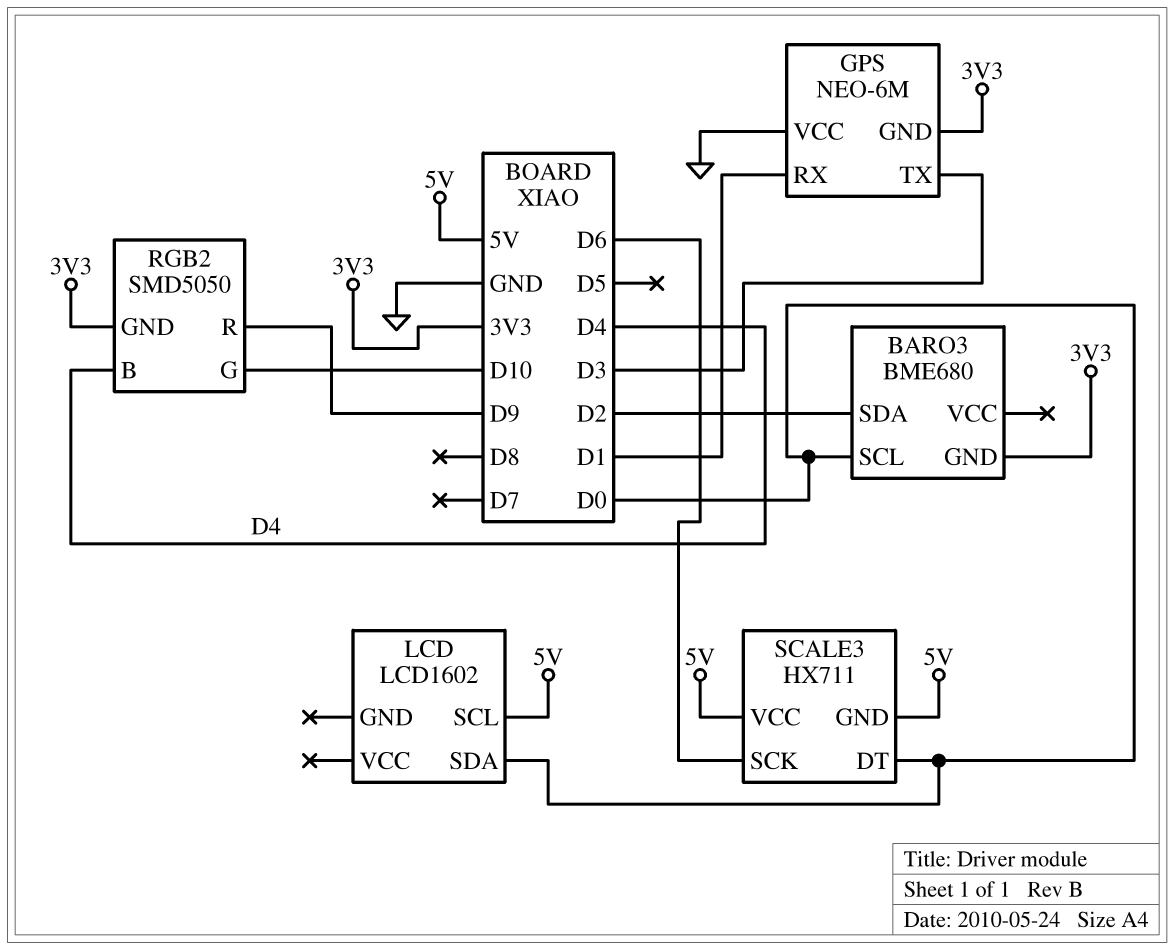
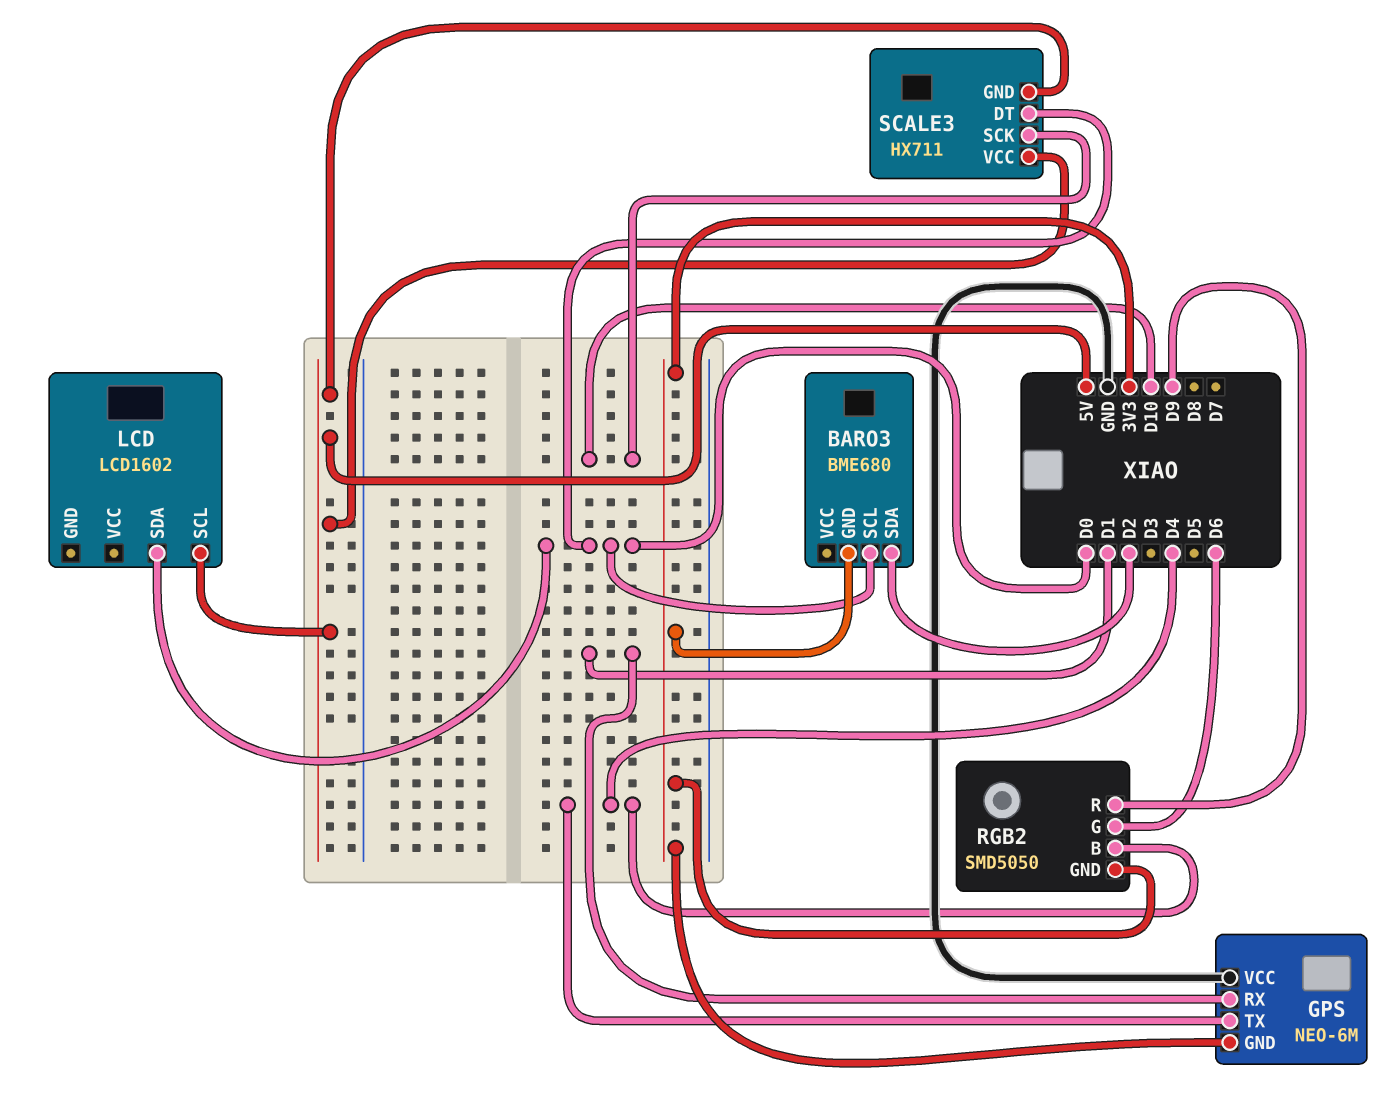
GPS pin TX: D3 -> D4
RGB2 pin G: D10 -> D6
SCALE3 pin SCK: D6 -> D10

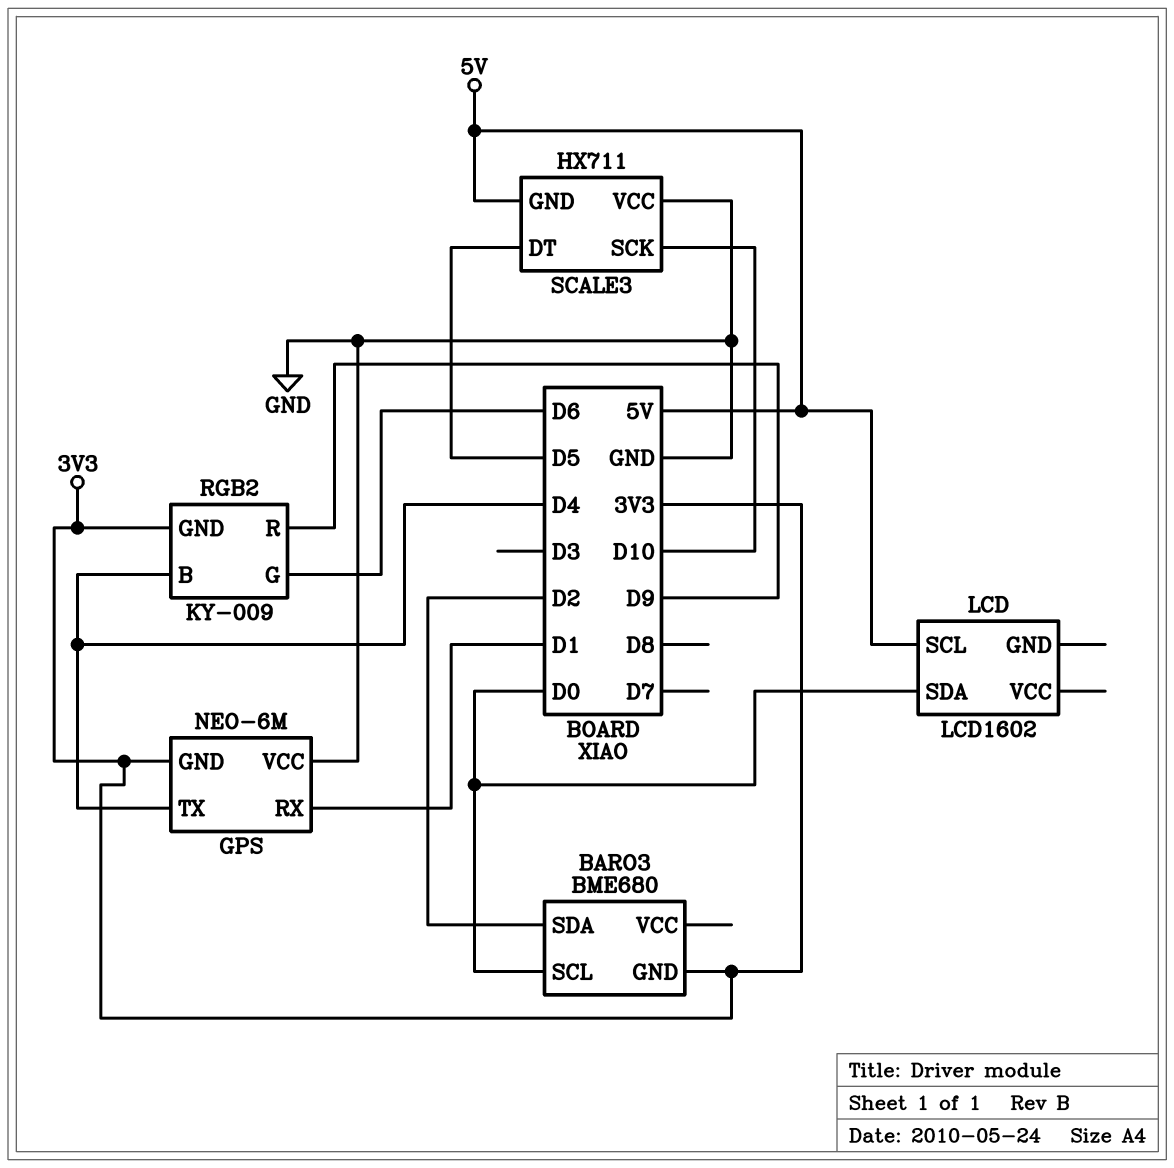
RGB2: SMD5050 -> KY-009
SCALE3 pin DT: D0 -> D5
SCALE3 pin VCC: 5V -> GND

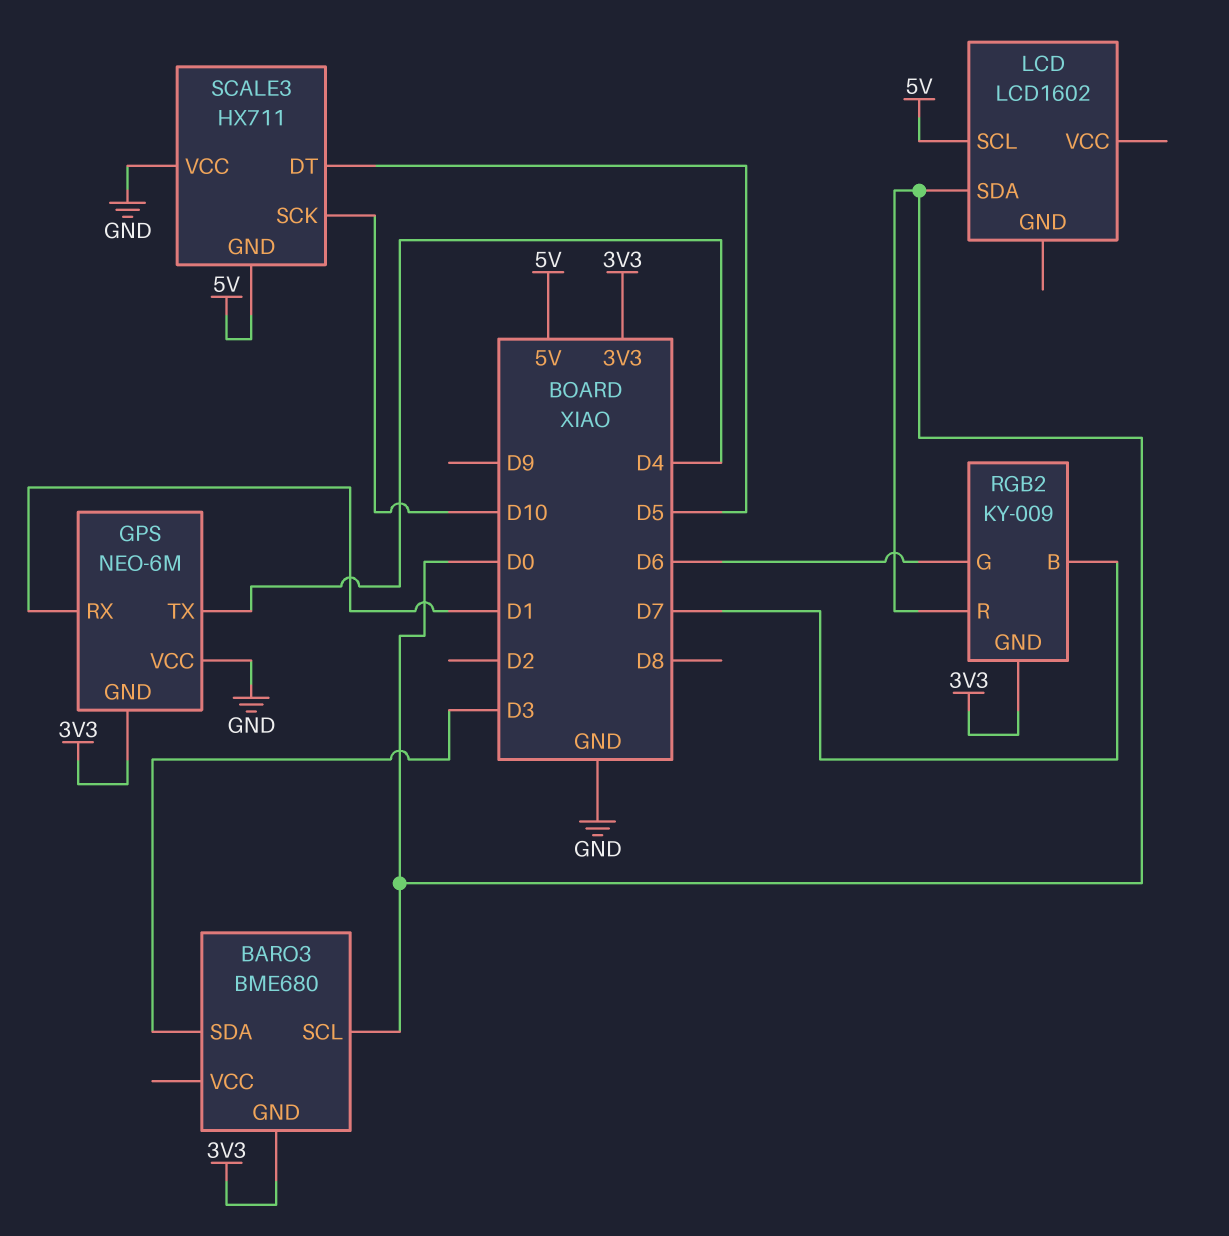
BARO3 pin SDA: D2 -> D3
RGB2 pin B: D4 -> D7
RGB2 pin R: D9 -> D0

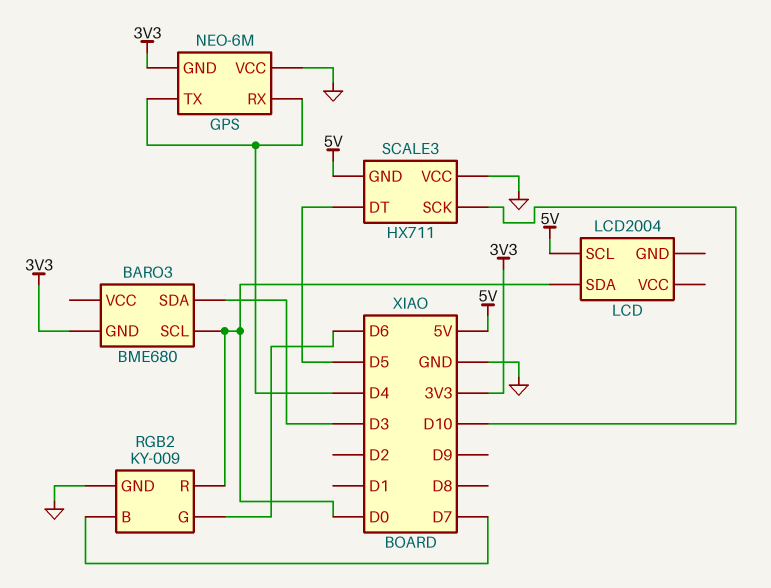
GPS pin RX: D1 -> D4
LCD: LCD1602 -> LCD2004
RGB2 pin GND: 3V3 -> GND

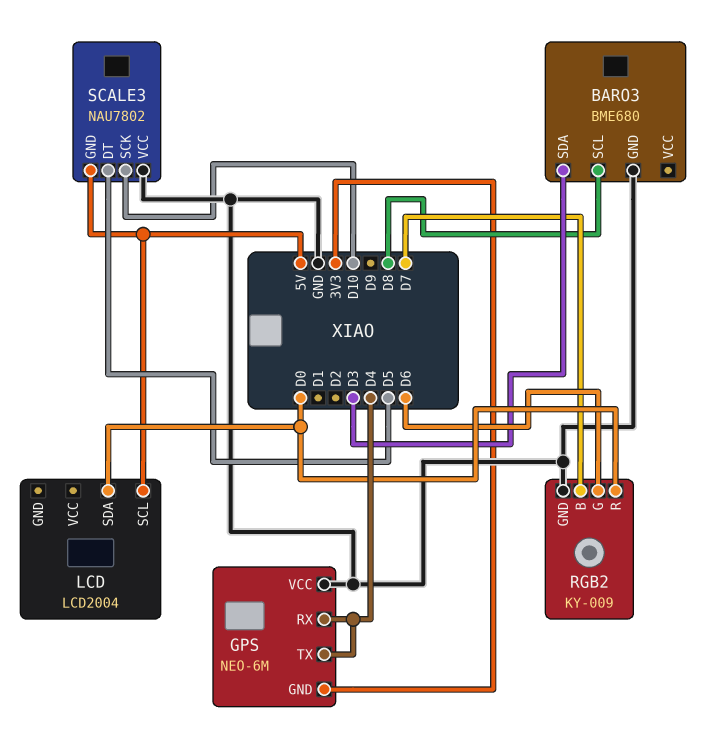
BARO3 pin GND: 3V3 -> GND
BARO3 pin SCL: D0 -> D8
SCALE3: HX711 -> NAU7802

